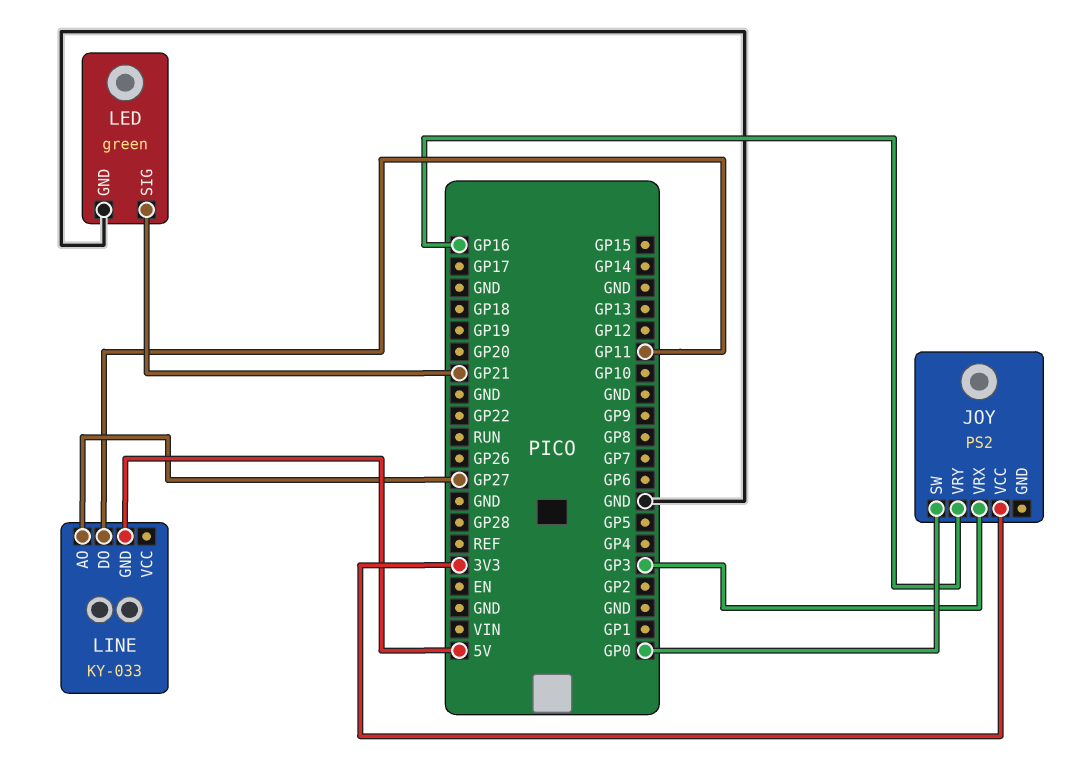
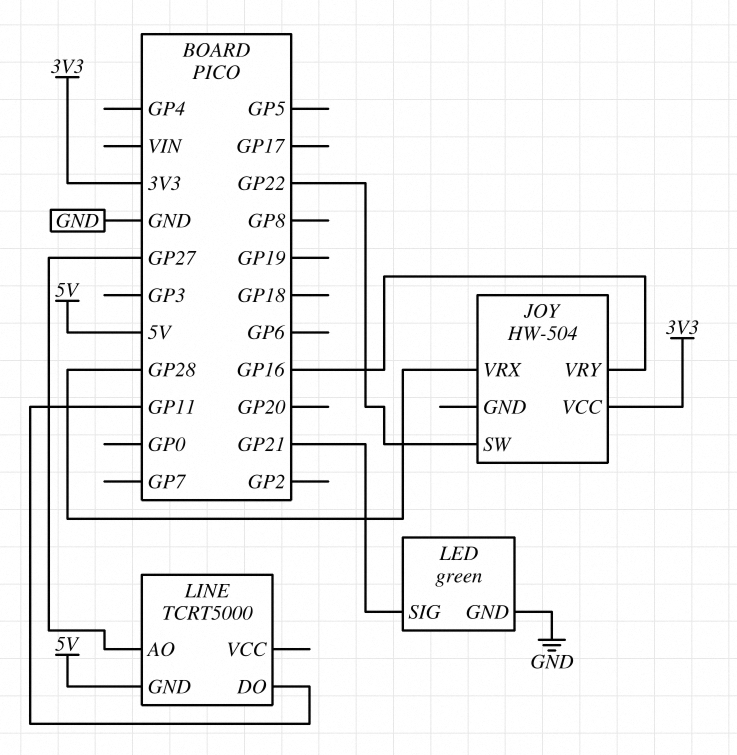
JOY: PS2 -> HW-504
JOY pin SW: GP0 -> GP22
JOY pin VRX: GP3 -> GP28
LINE: KY-033 -> TCRT5000

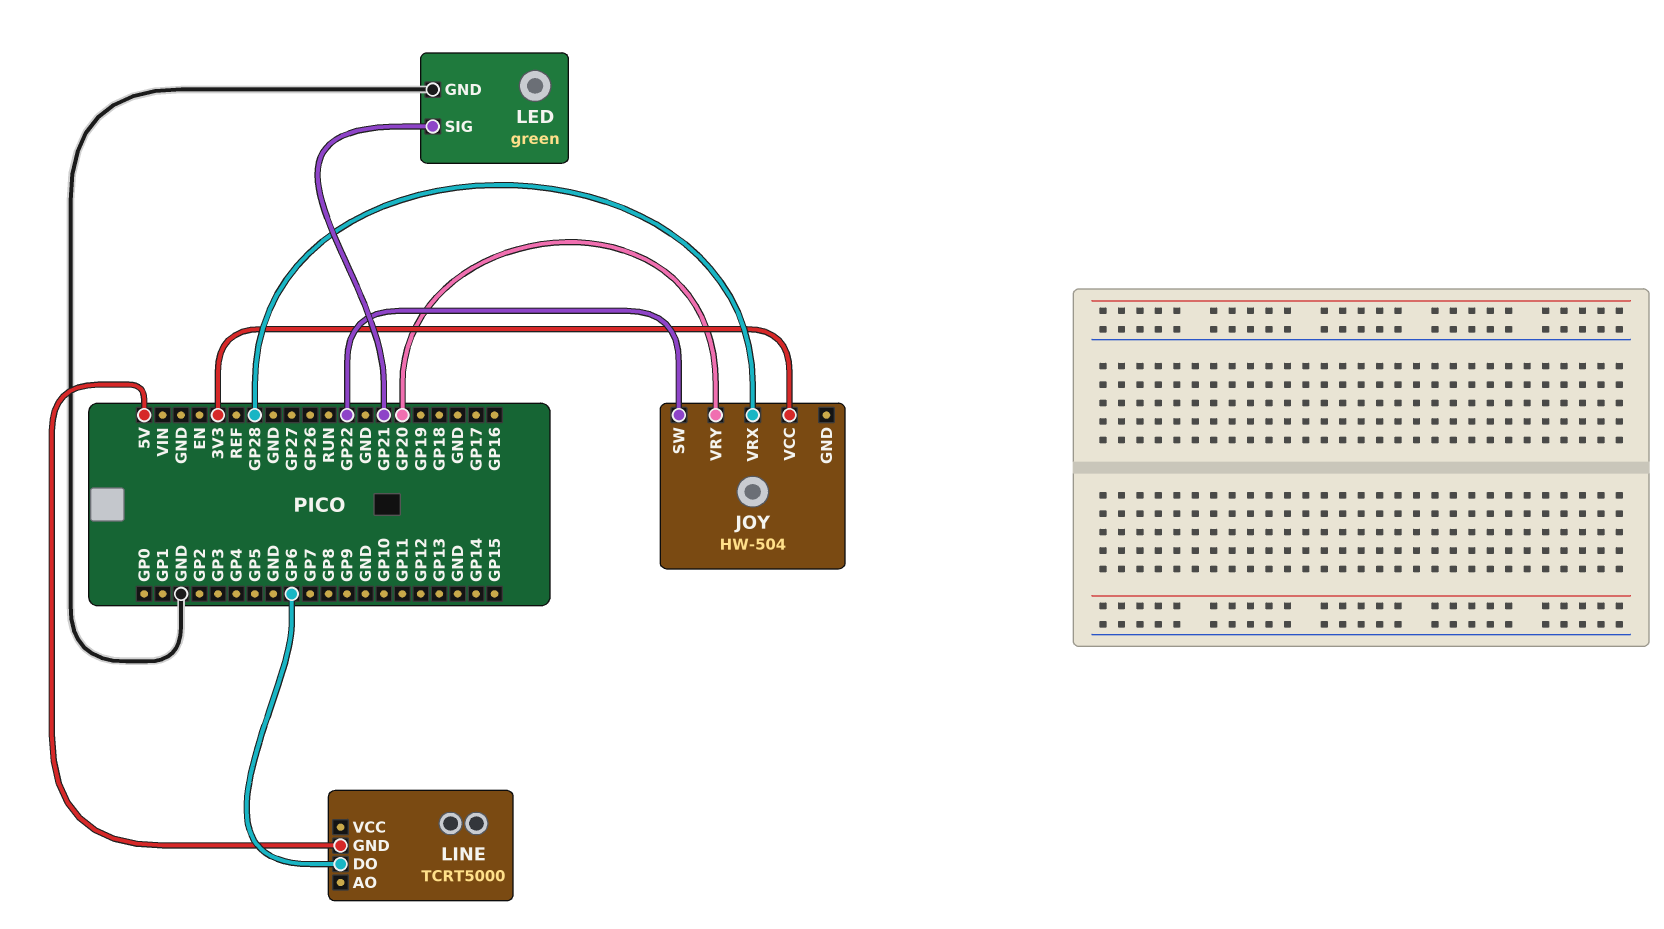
JOY pin VRY: GP16 -> GP20
LINE pin AO: GP27 -> none
LINE pin DO: GP11 -> GP6

